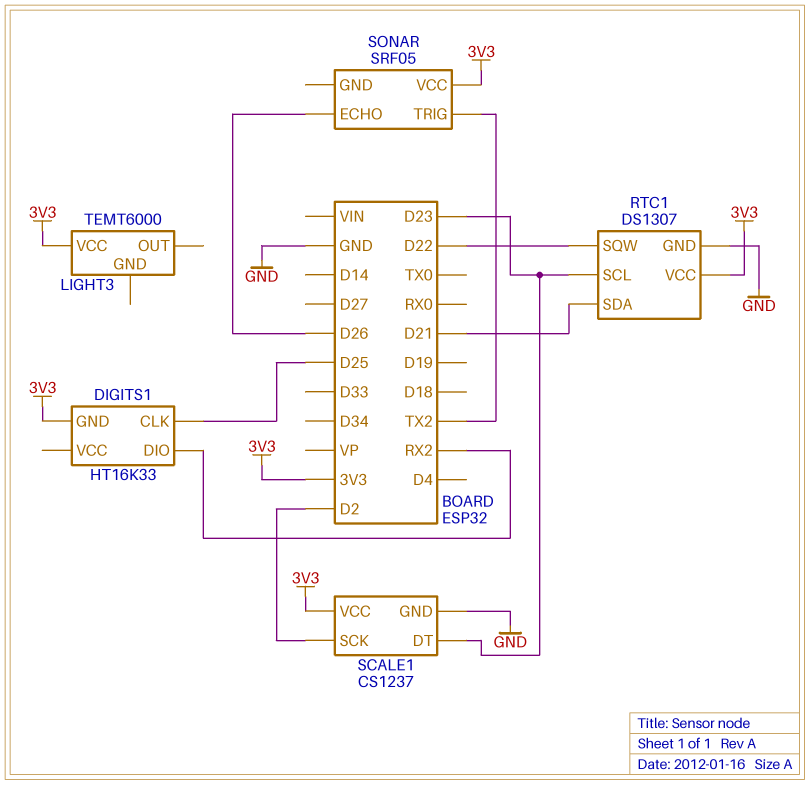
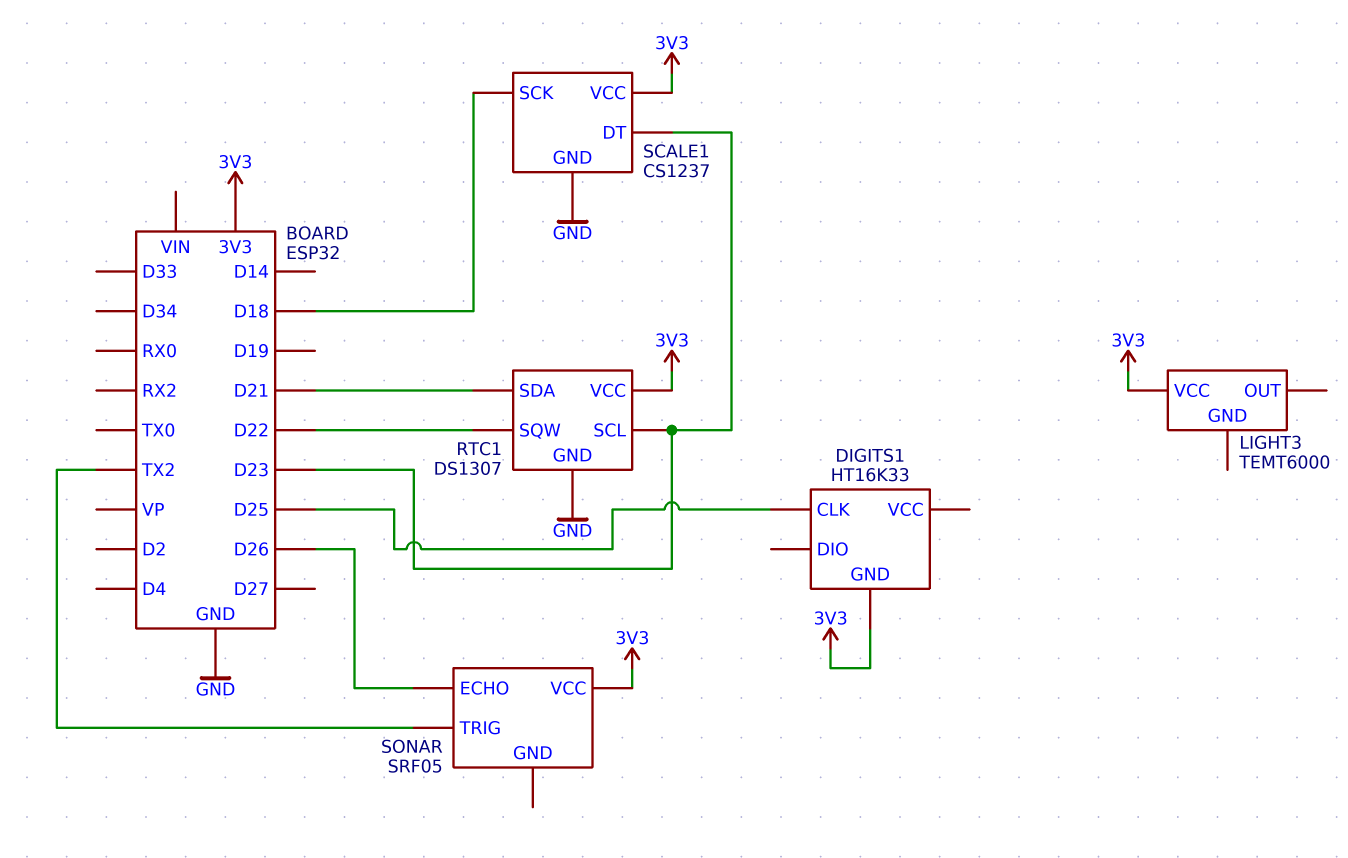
DIGITS1 pin DIO: RX2 -> none
SCALE1 pin SCK: D2 -> D18

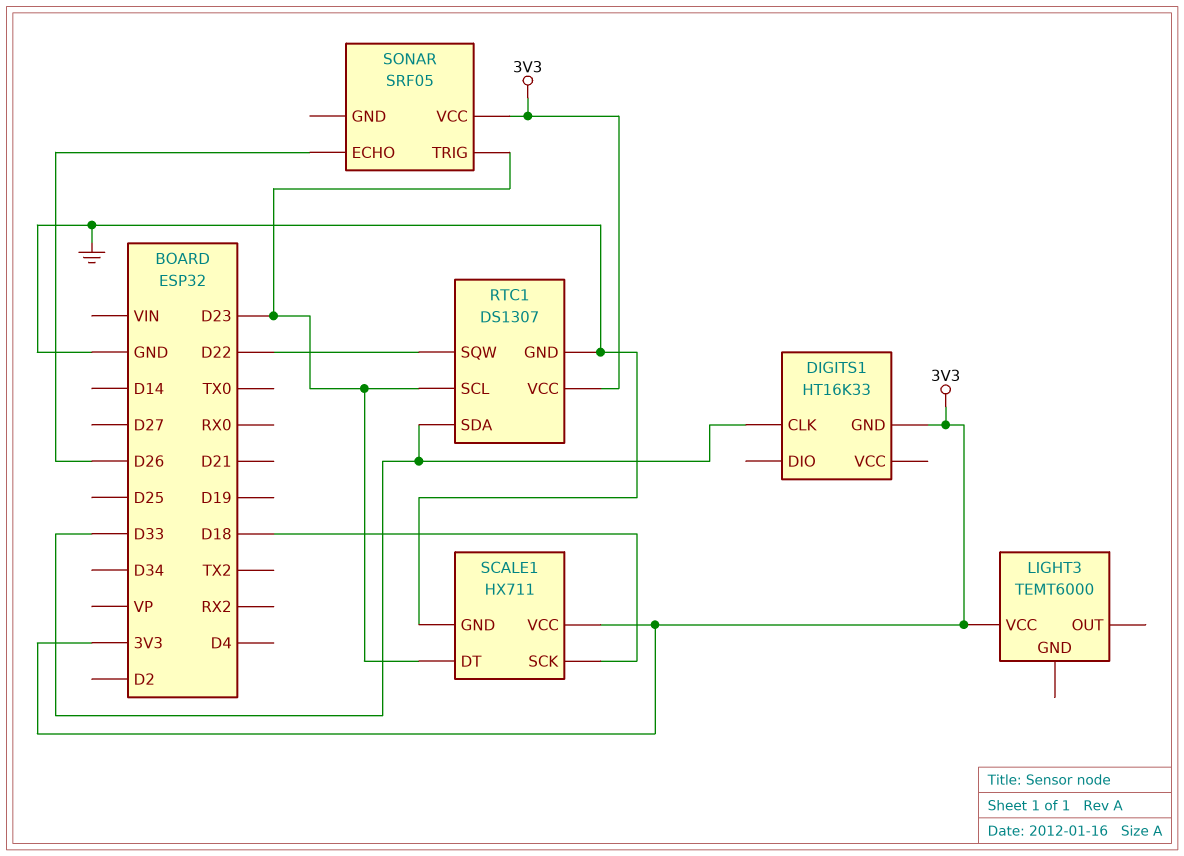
DIGITS1 pin CLK: D25 -> D33
RTC1 pin SDA: D21 -> D33
SCALE1: CS1237 -> HX711
SONAR pin TRIG: TX2 -> D23

